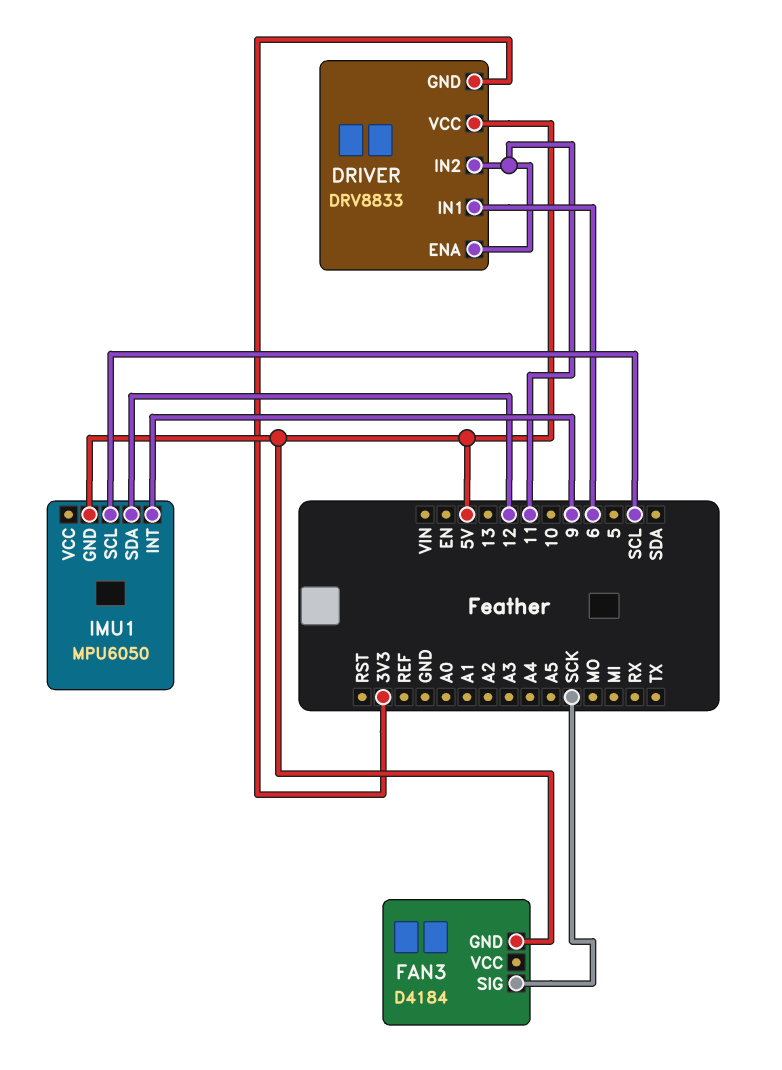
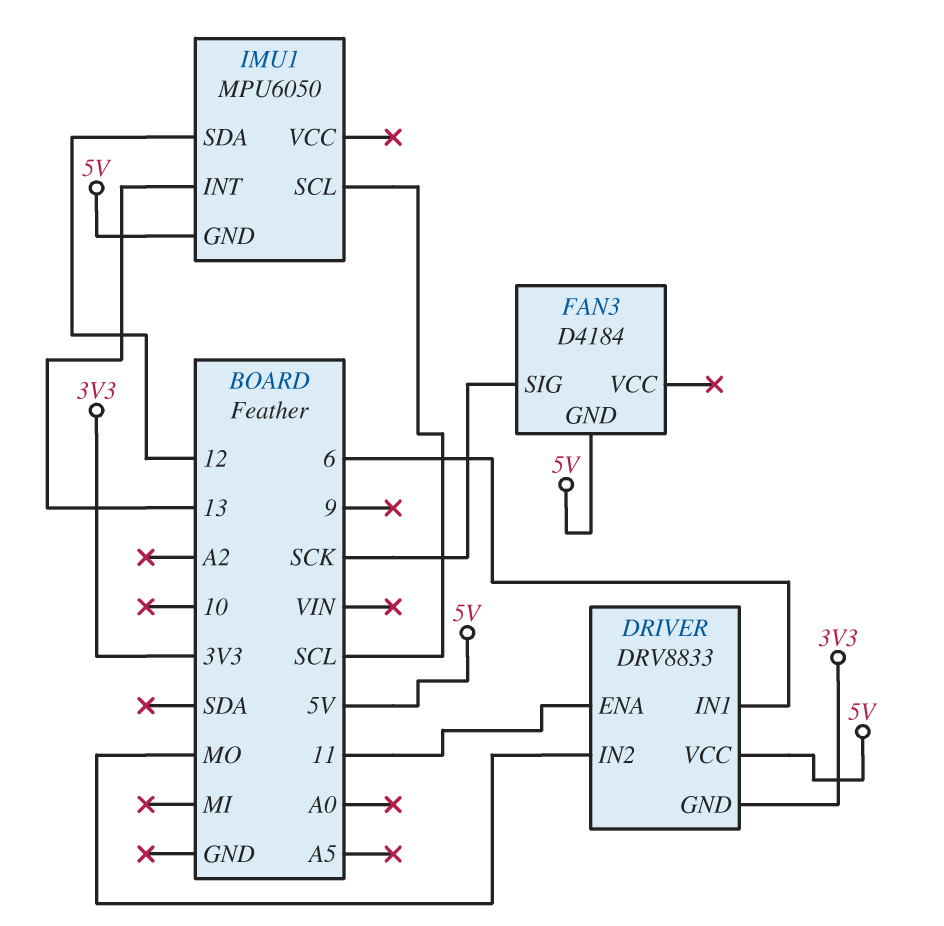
DRIVER pin IN2: 11 -> MO
IMU1 pin INT: 9 -> 13

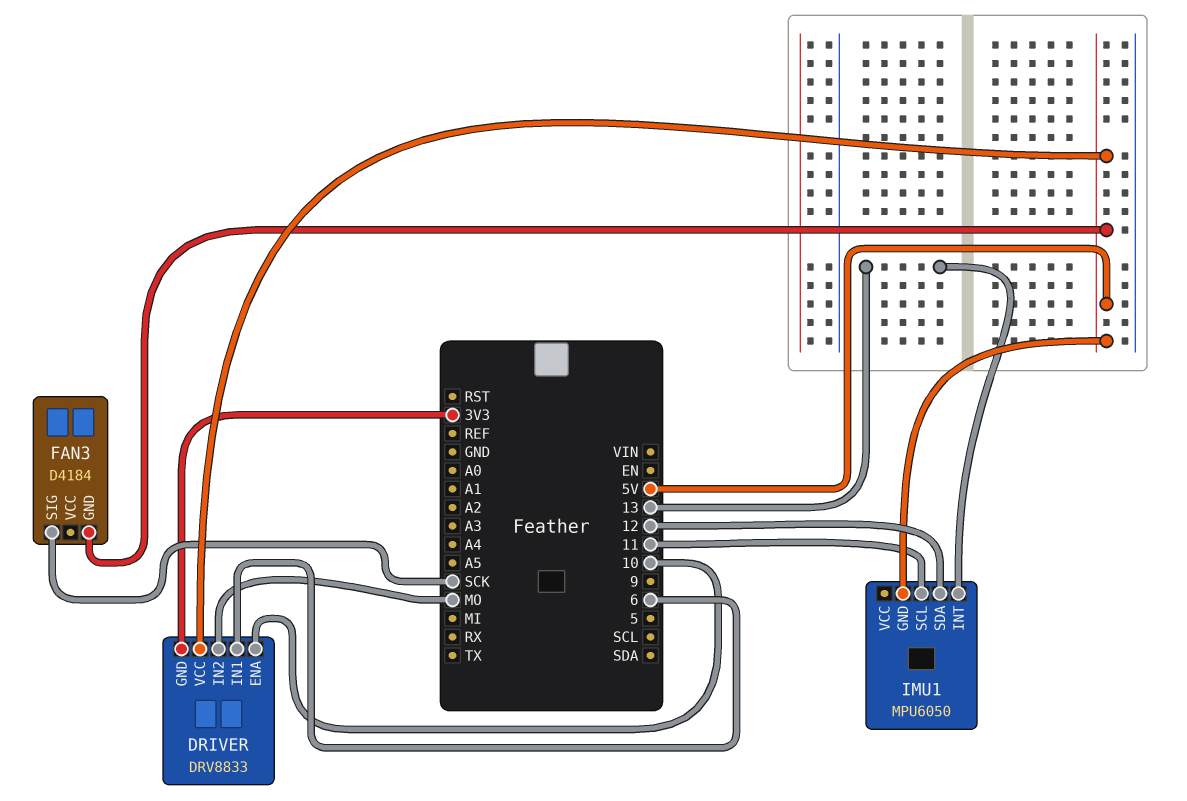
DRIVER pin ENA: 11 -> 10
IMU1 pin SCL: SCL -> 11

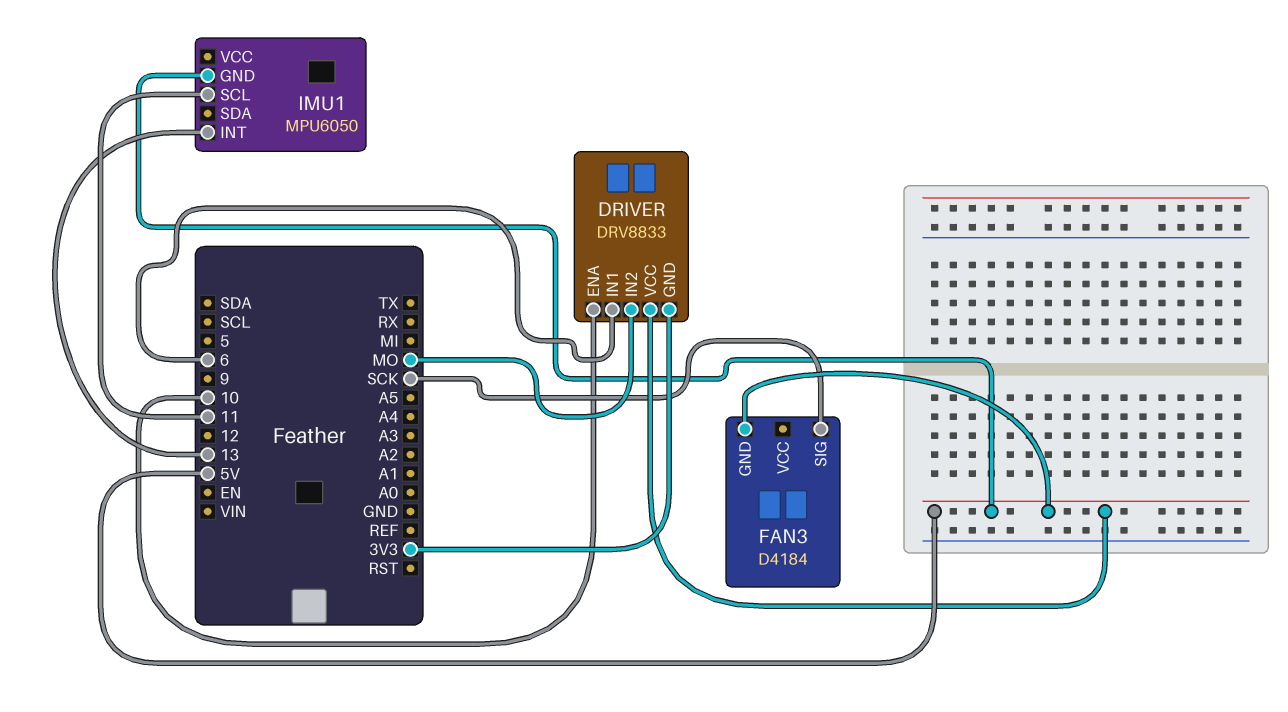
IMU1 pin SDA: 12 -> none

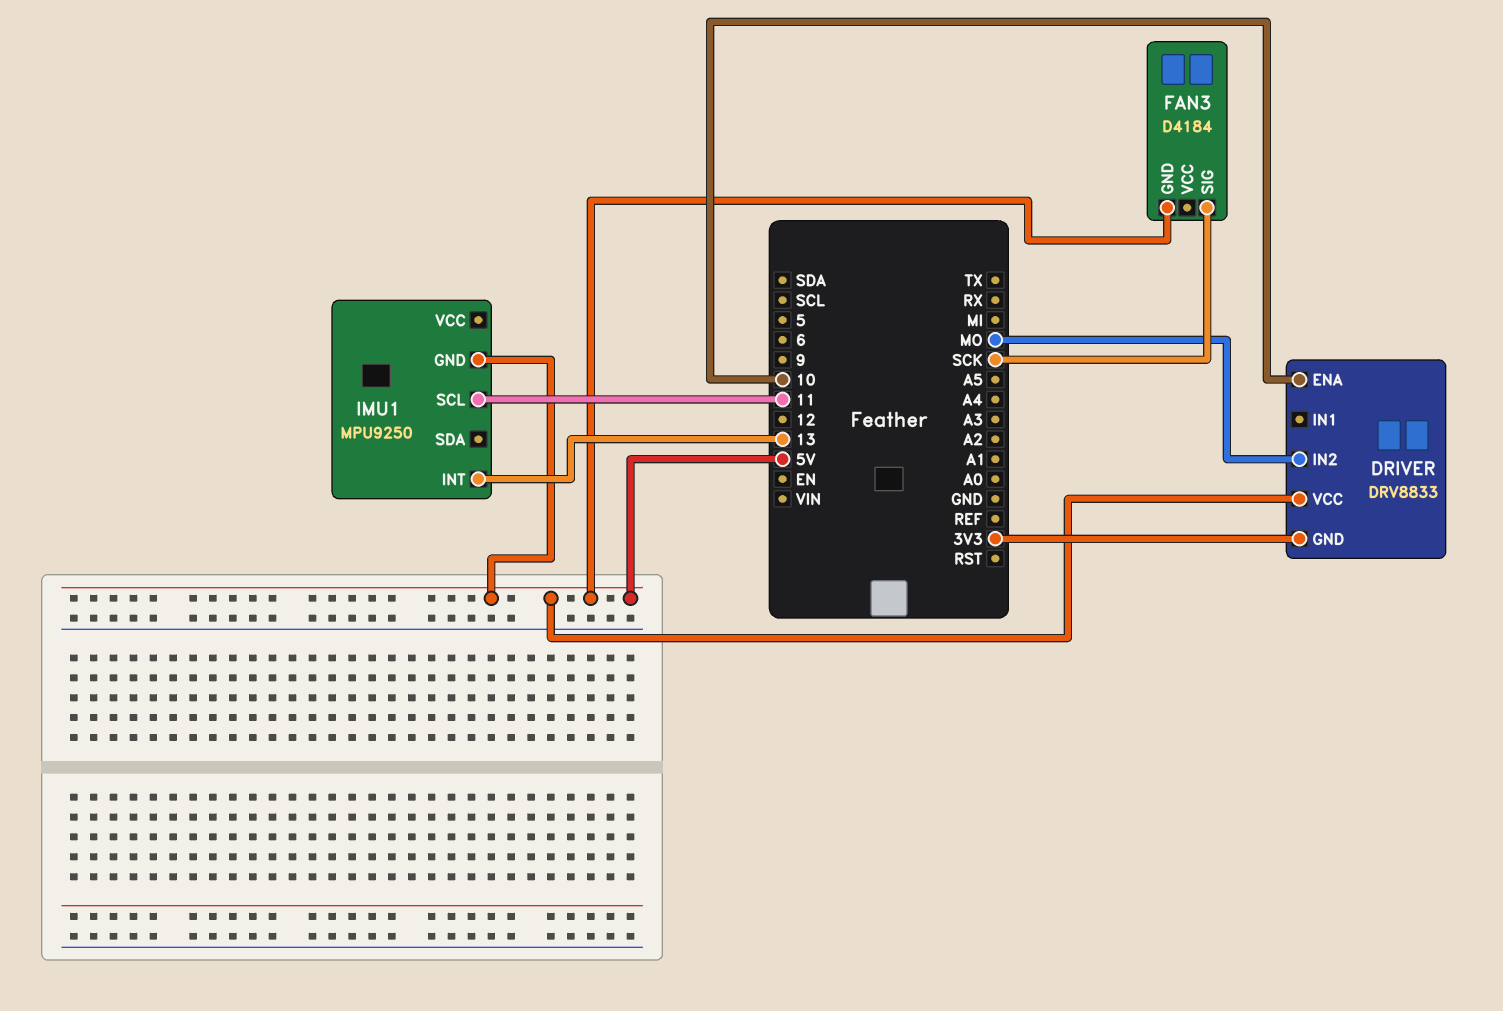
DRIVER pin IN1: 6 -> none
IMU1: MPU6050 -> MPU9250

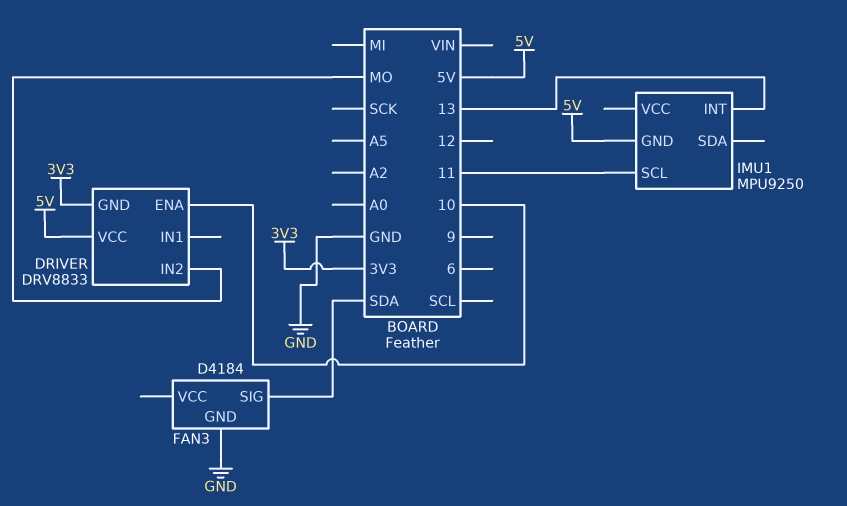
FAN3 pin GND: 5V -> GND
FAN3 pin SIG: SCK -> SDA

